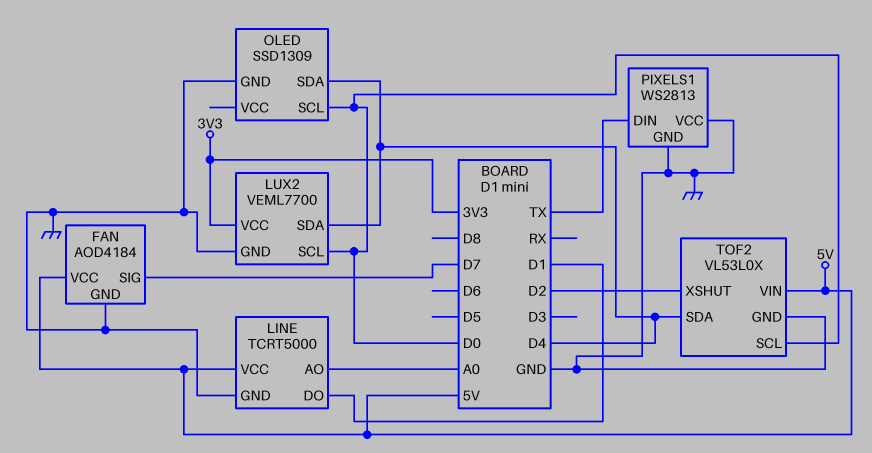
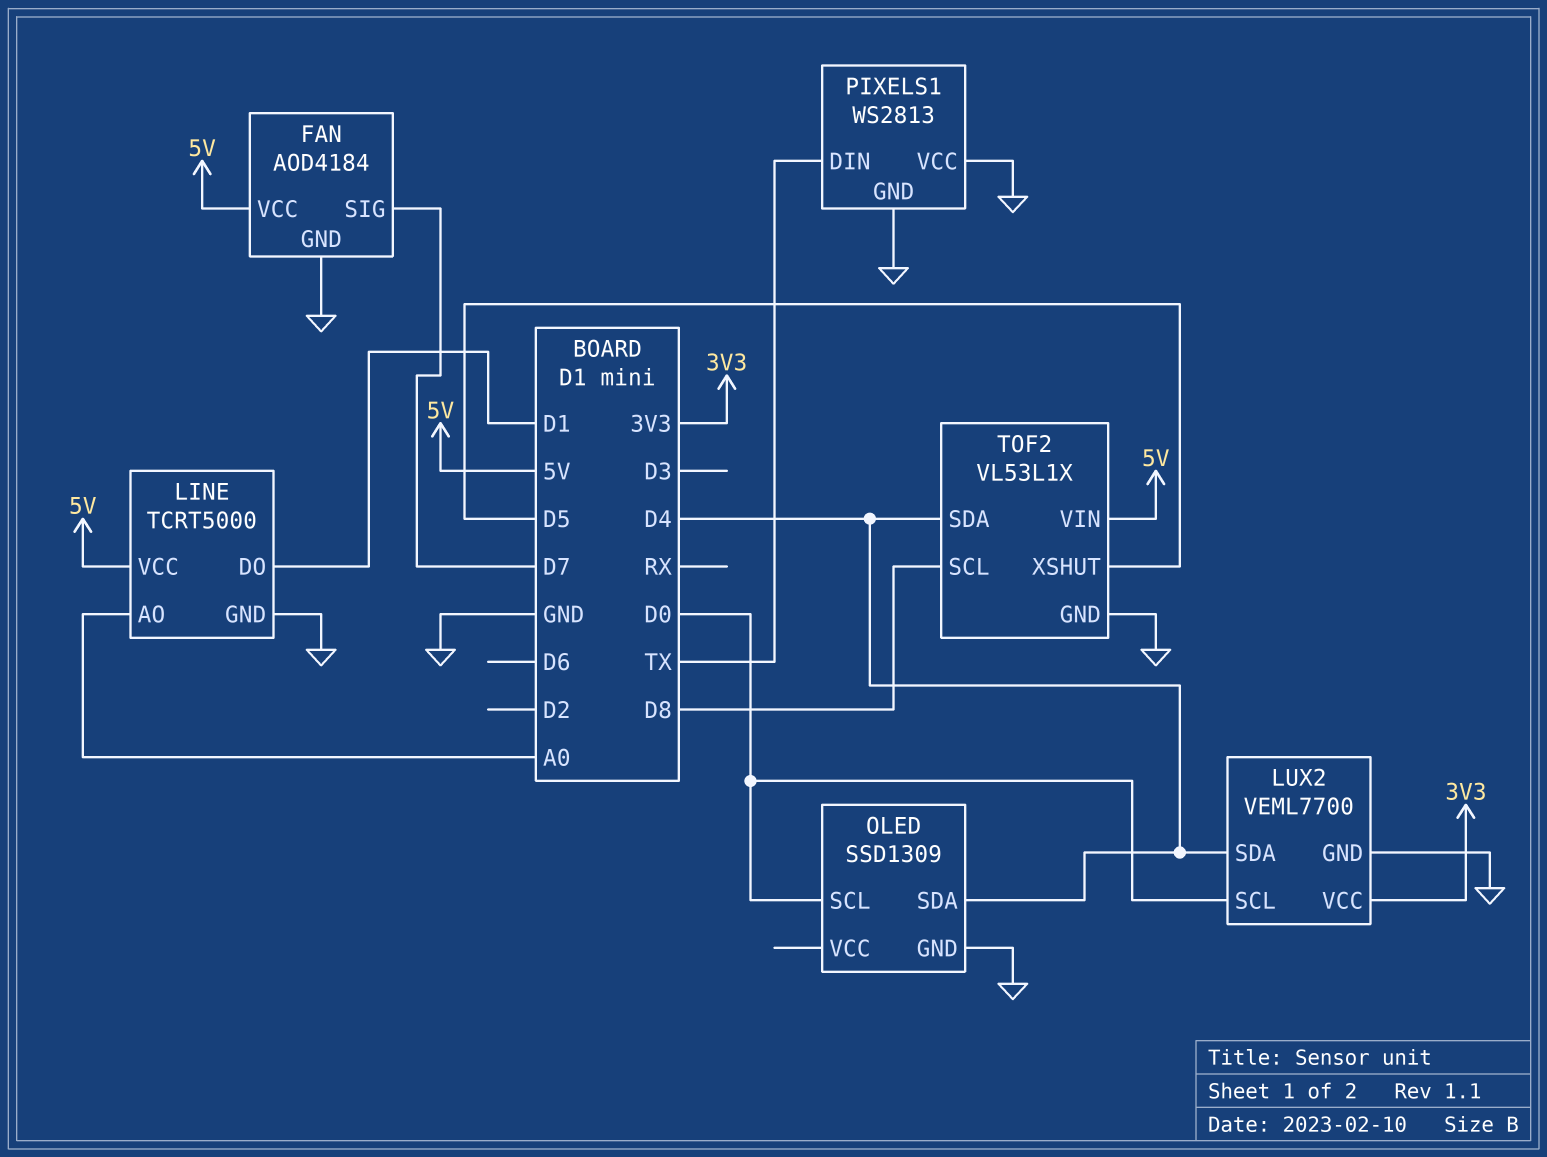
TOF2: VL53L0X -> VL53L1X
TOF2 pin SCL: D0 -> D8
TOF2 pin XSHUT: D2 -> D5

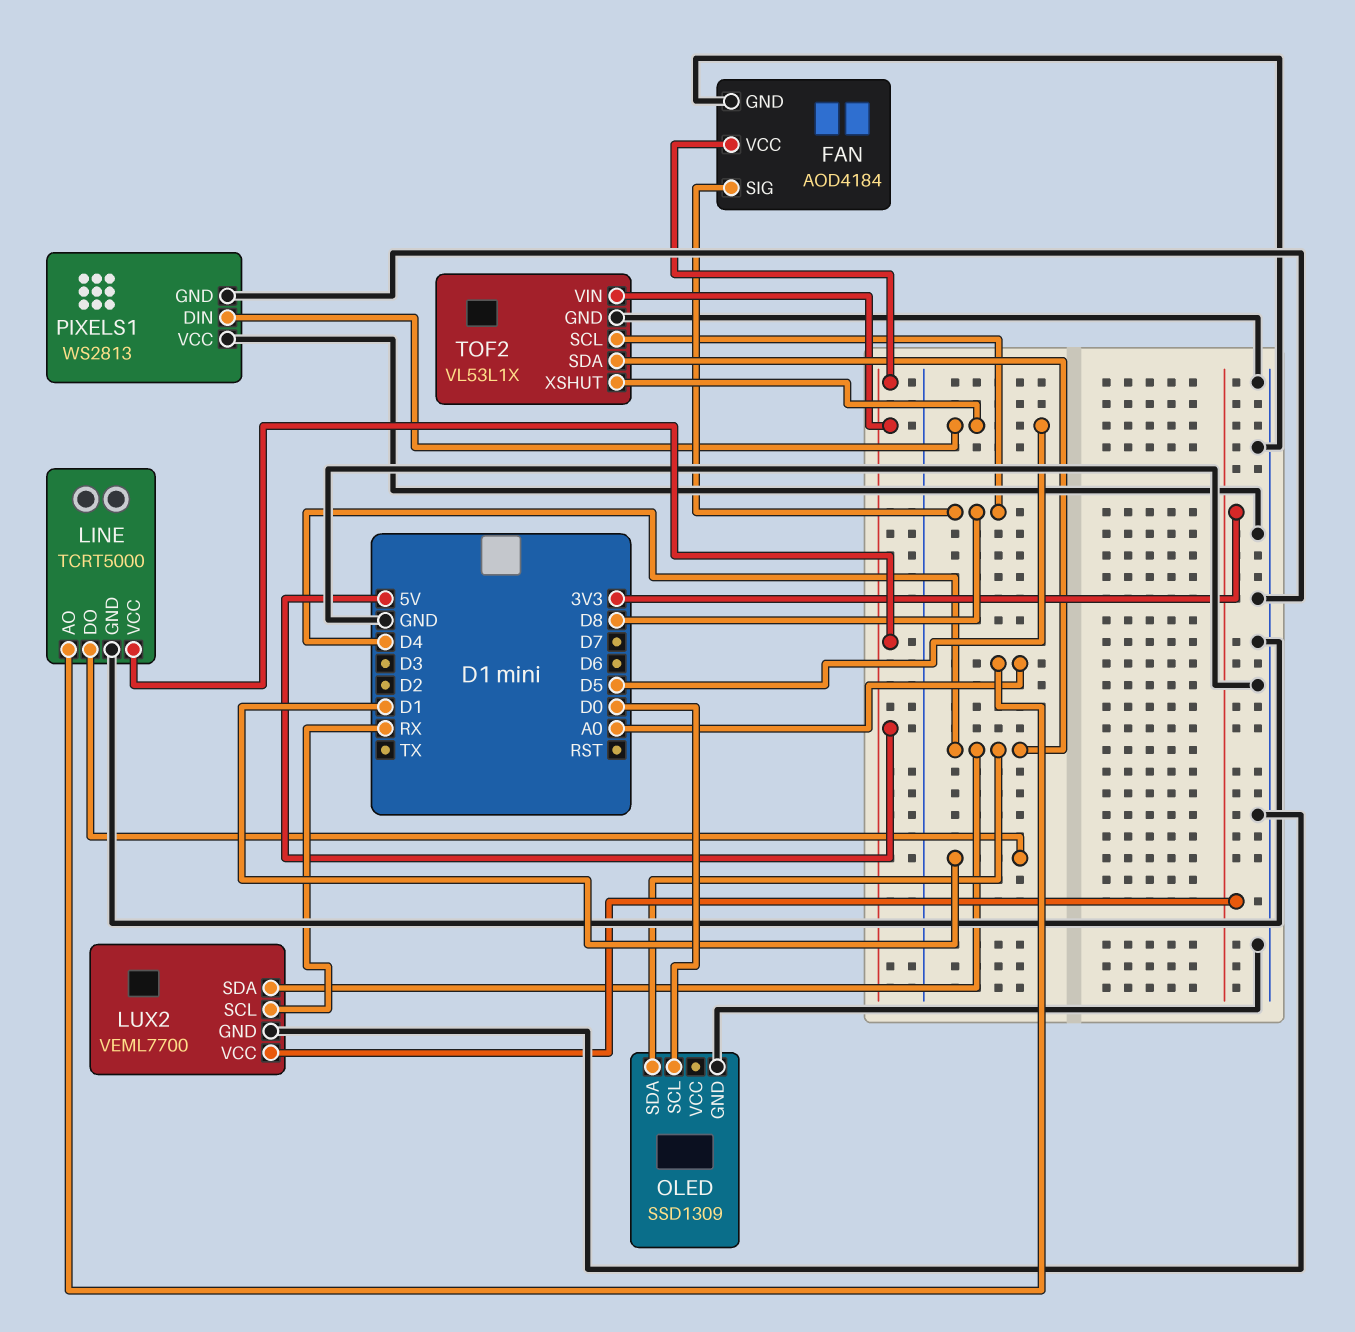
FAN pin SIG: D7 -> D8
LUX2 pin SCL: D0 -> RX
PIXELS1 pin DIN: TX -> D5

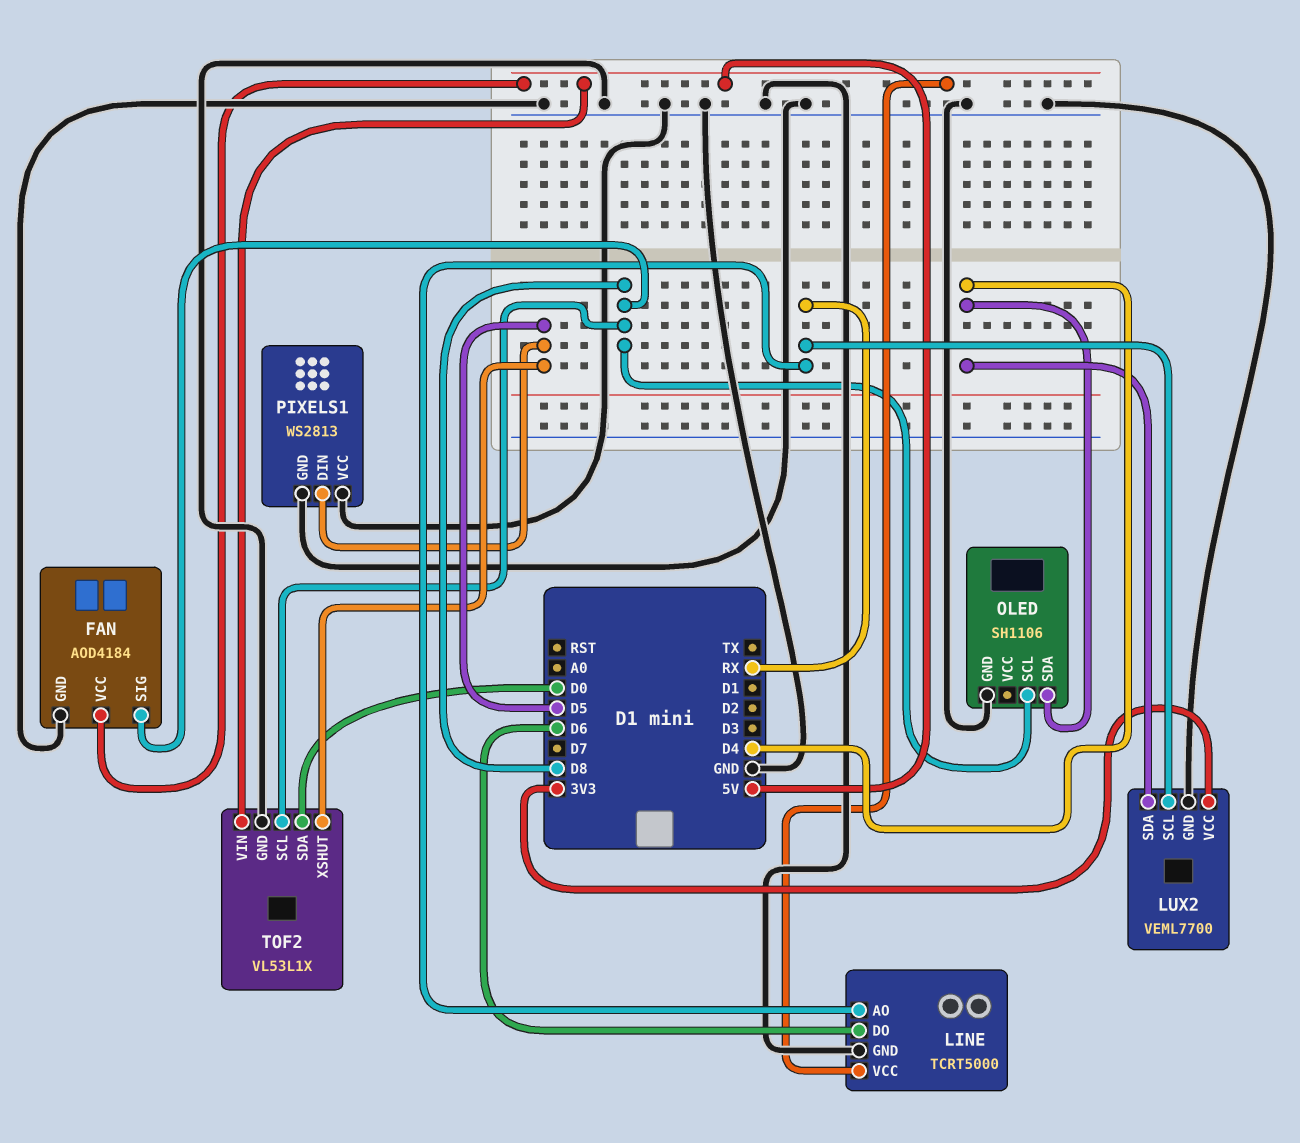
LINE pin AO: A0 -> RX
LINE pin DO: D1 -> D6
OLED: SSD1309 -> SH1106
OLED pin SCL: D0 -> D8
TOF2 pin SDA: D4 -> D0

